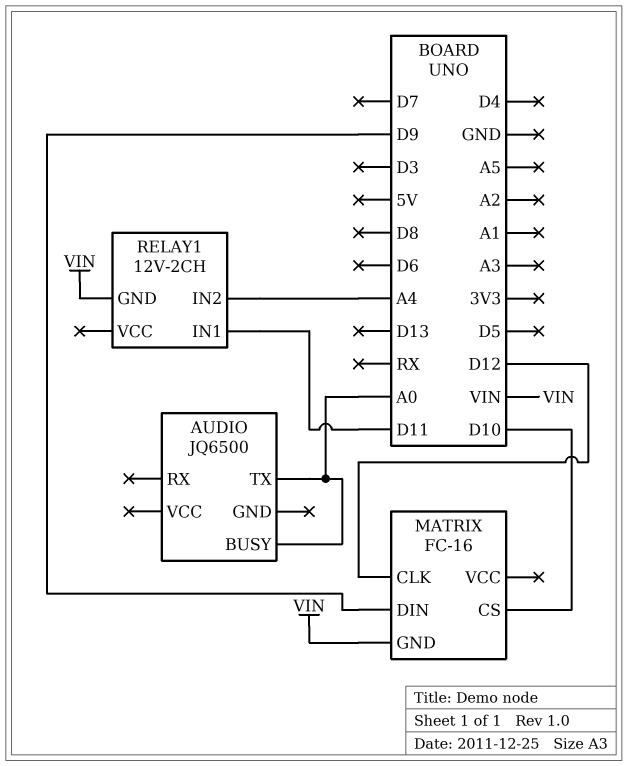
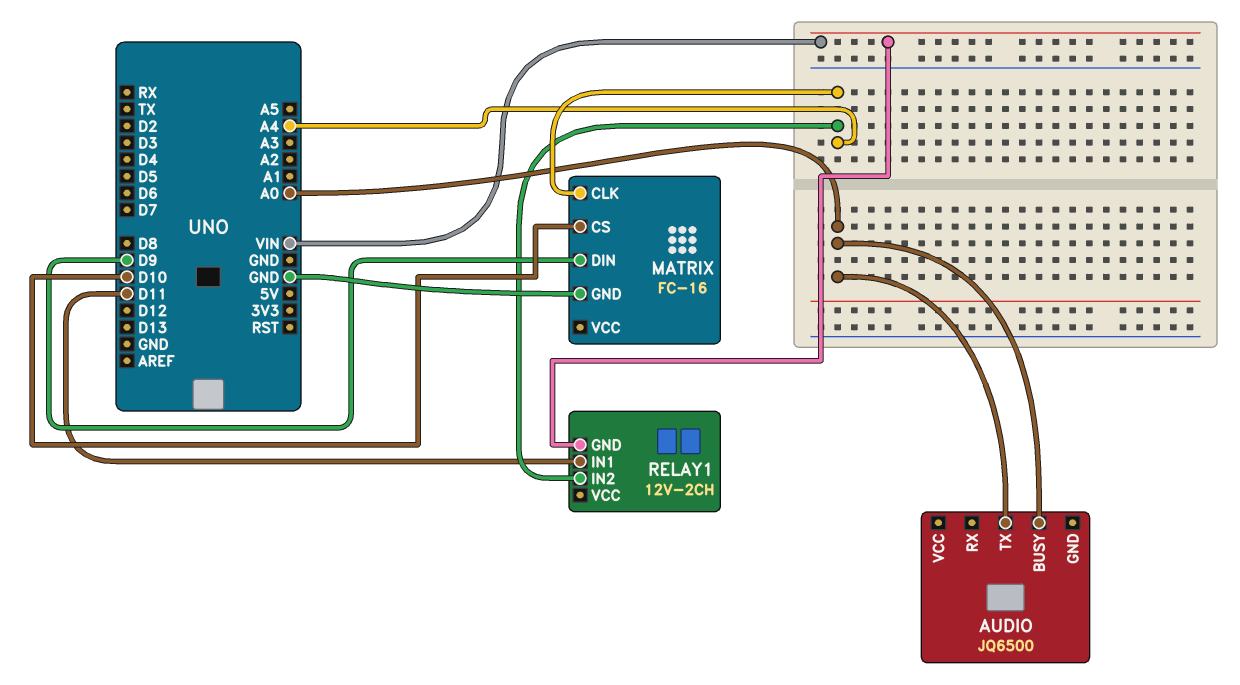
MATRIX pin CLK: D12 -> A4
MATRIX pin GND: VIN -> GND

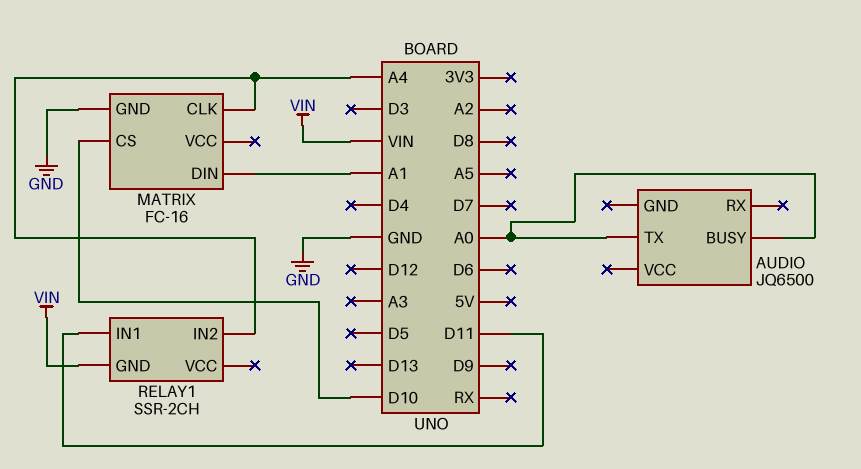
MATRIX pin DIN: D9 -> A1
RELAY1: 12V-2CH -> SSR-2CH

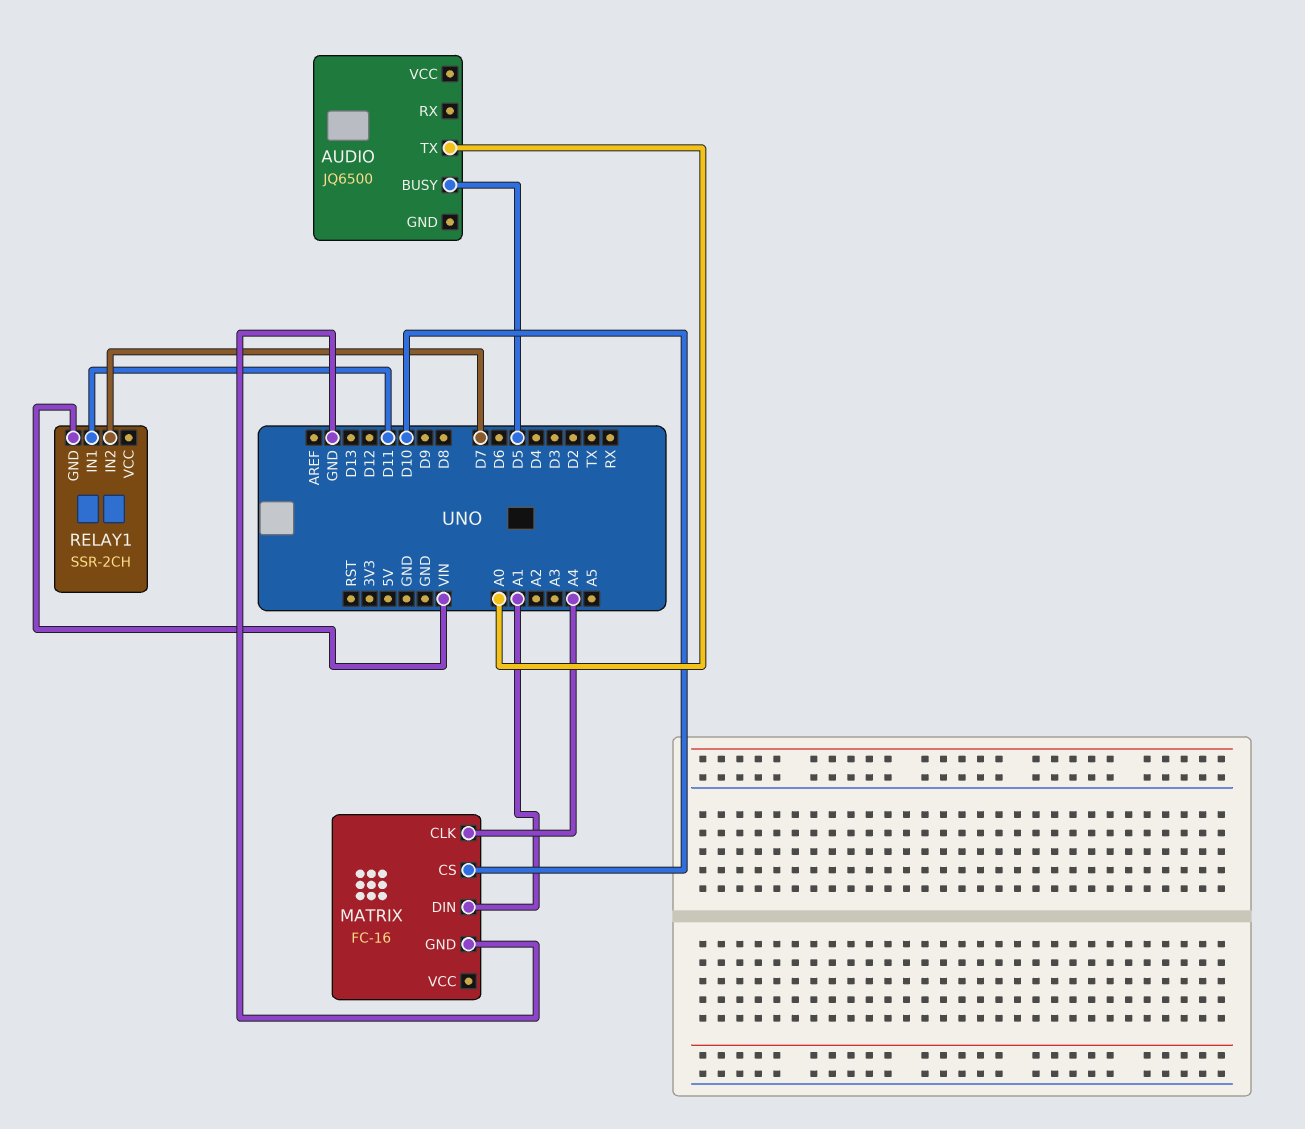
AUDIO pin BUSY: A0 -> D5
RELAY1 pin IN2: A4 -> D7

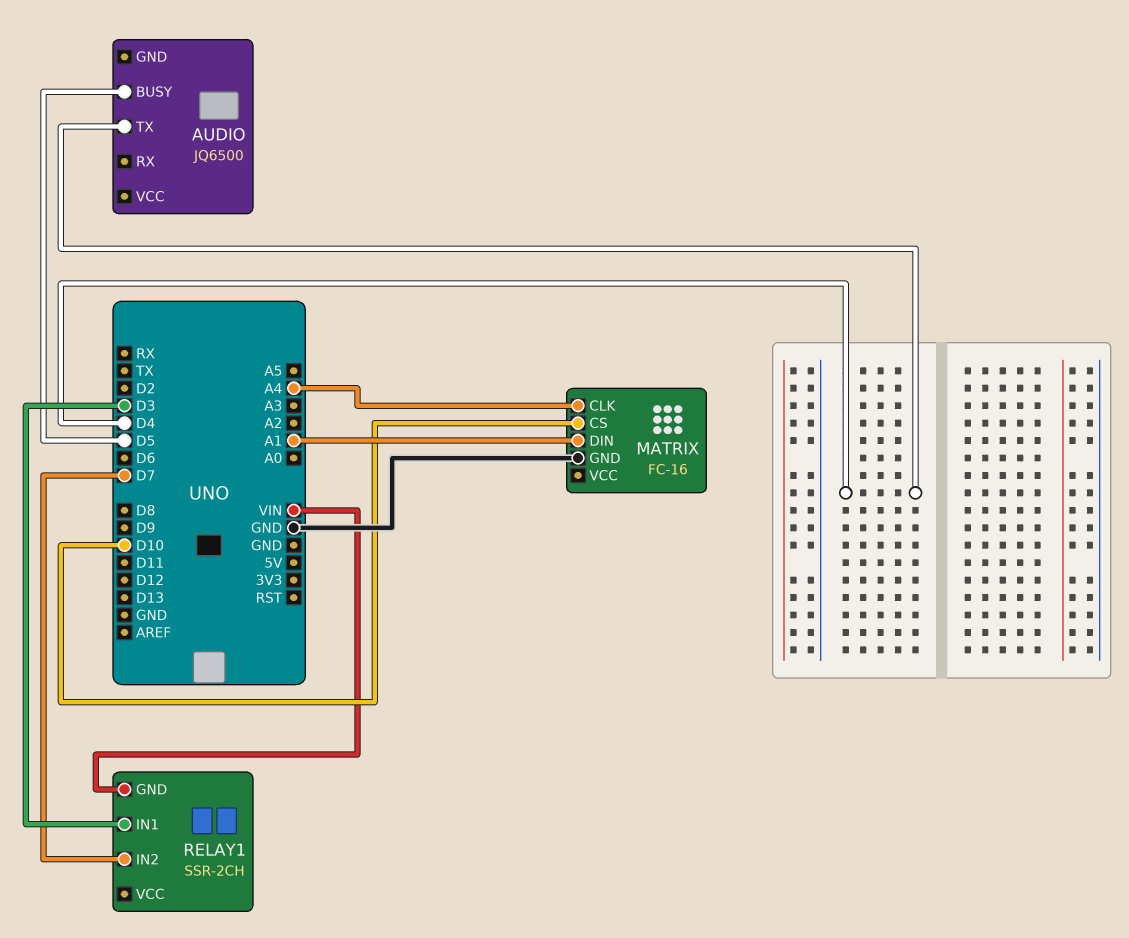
AUDIO pin TX: A0 -> D4
RELAY1 pin IN1: D11 -> D3

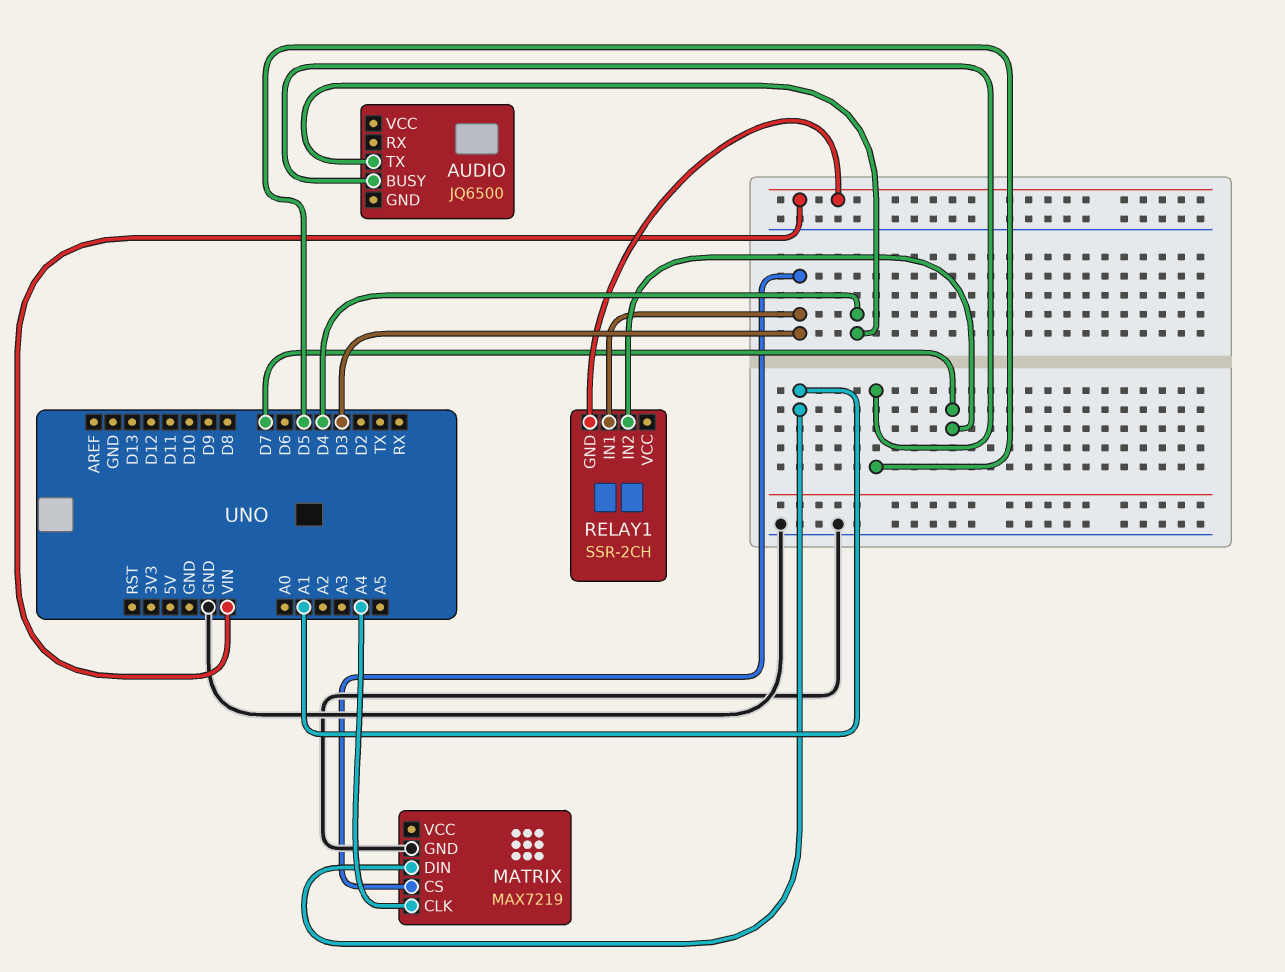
MATRIX: FC-16 -> MAX7219
MATRIX pin CS: D10 -> D3

